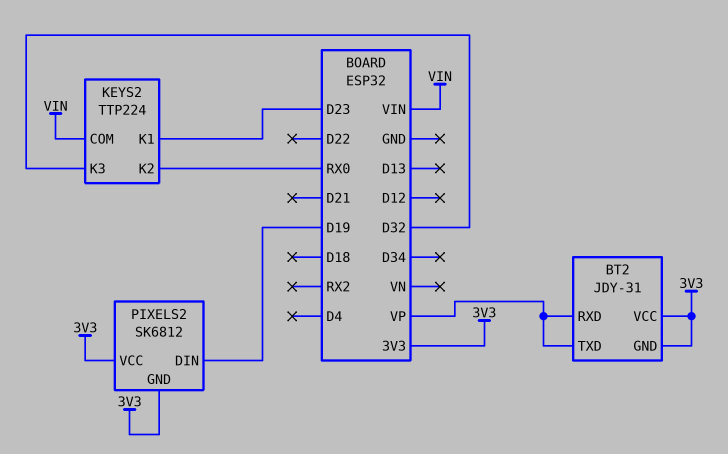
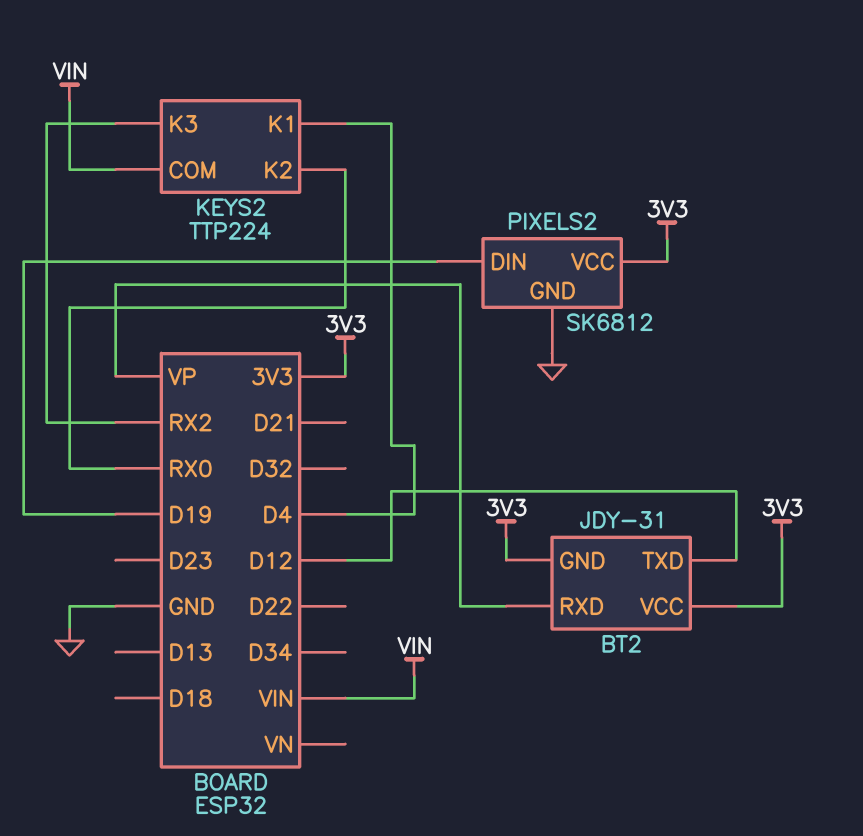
BT2 pin TXD: VP -> D12
KEYS2 pin K1: D23 -> D4
KEYS2 pin K3: D32 -> RX2
PIXELS2 pin GND: 3V3 -> GND

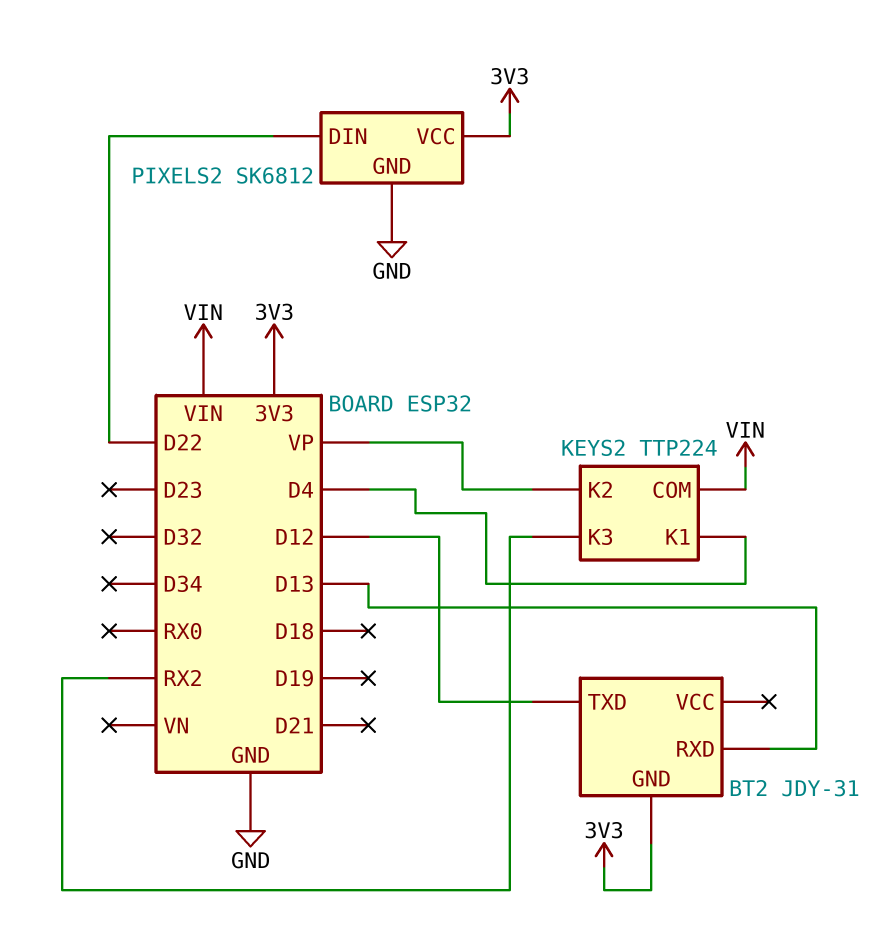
BT2 pin RXD: VP -> D13
BT2 pin VCC: 3V3 -> none
KEYS2 pin K2: RX0 -> VP
PIXELS2 pin DIN: D19 -> D22

